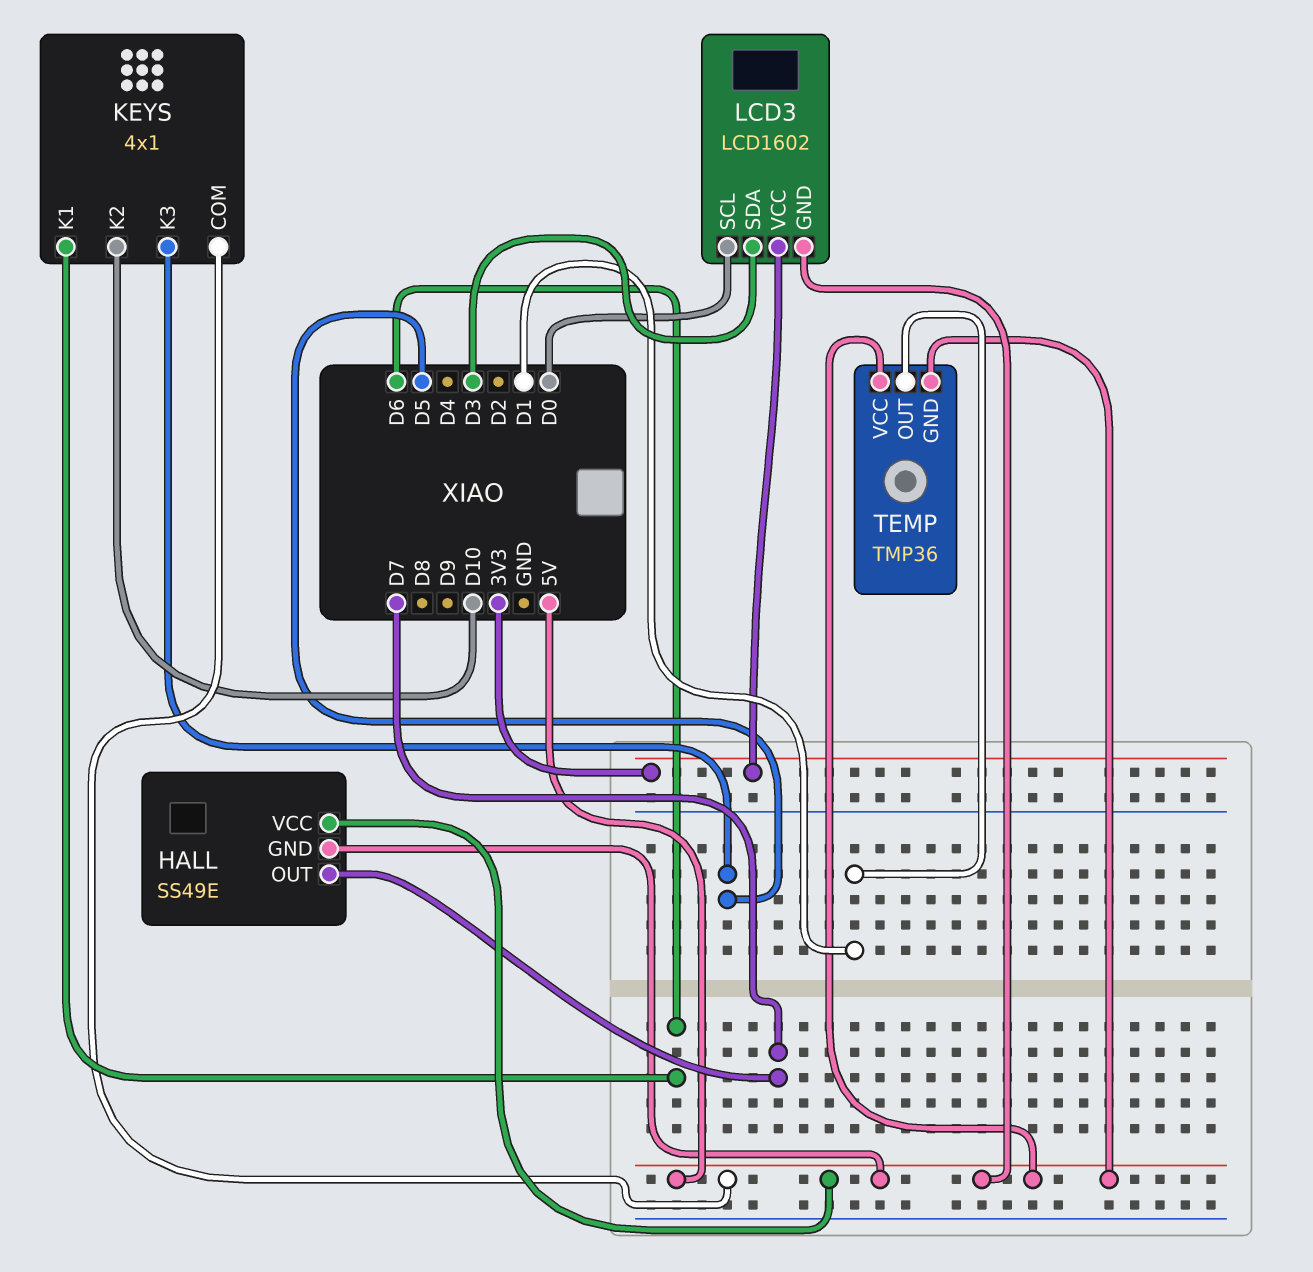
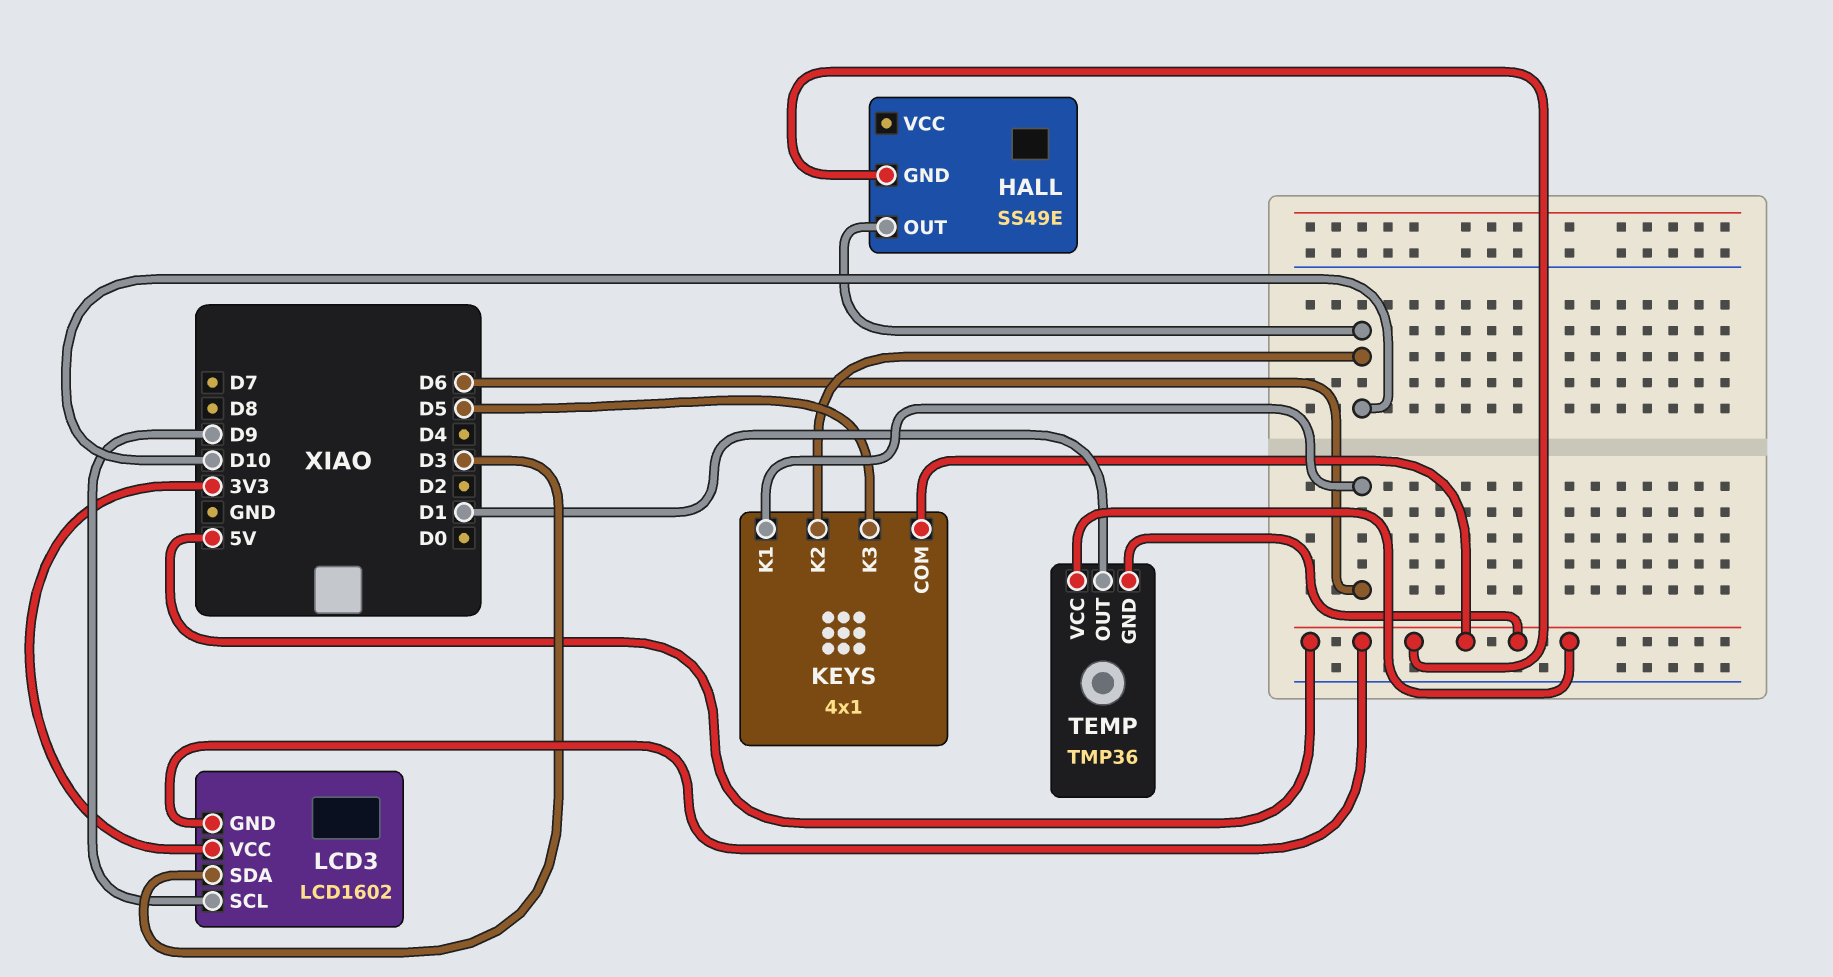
HALL pin OUT: D7 -> D10
HALL pin VCC: 5V -> none
LCD3 pin SCL: D0 -> D9

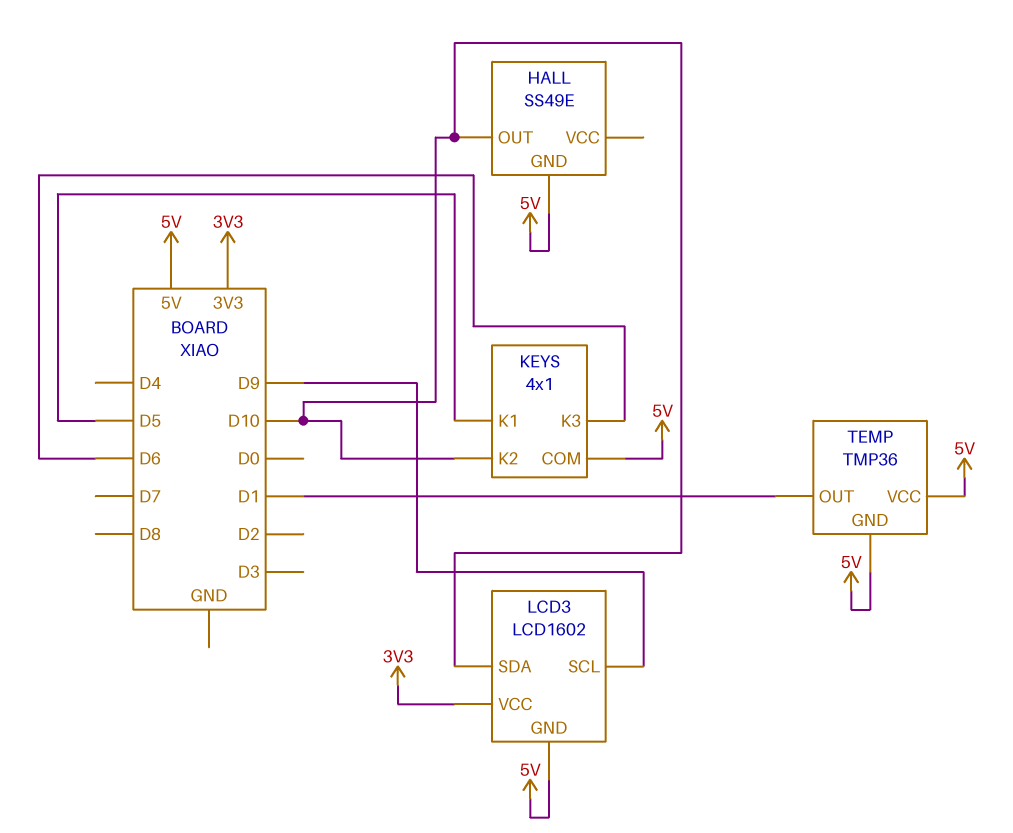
KEYS pin K1: D6 -> D5
KEYS pin K3: D5 -> D6
LCD3 pin SDA: D3 -> D10

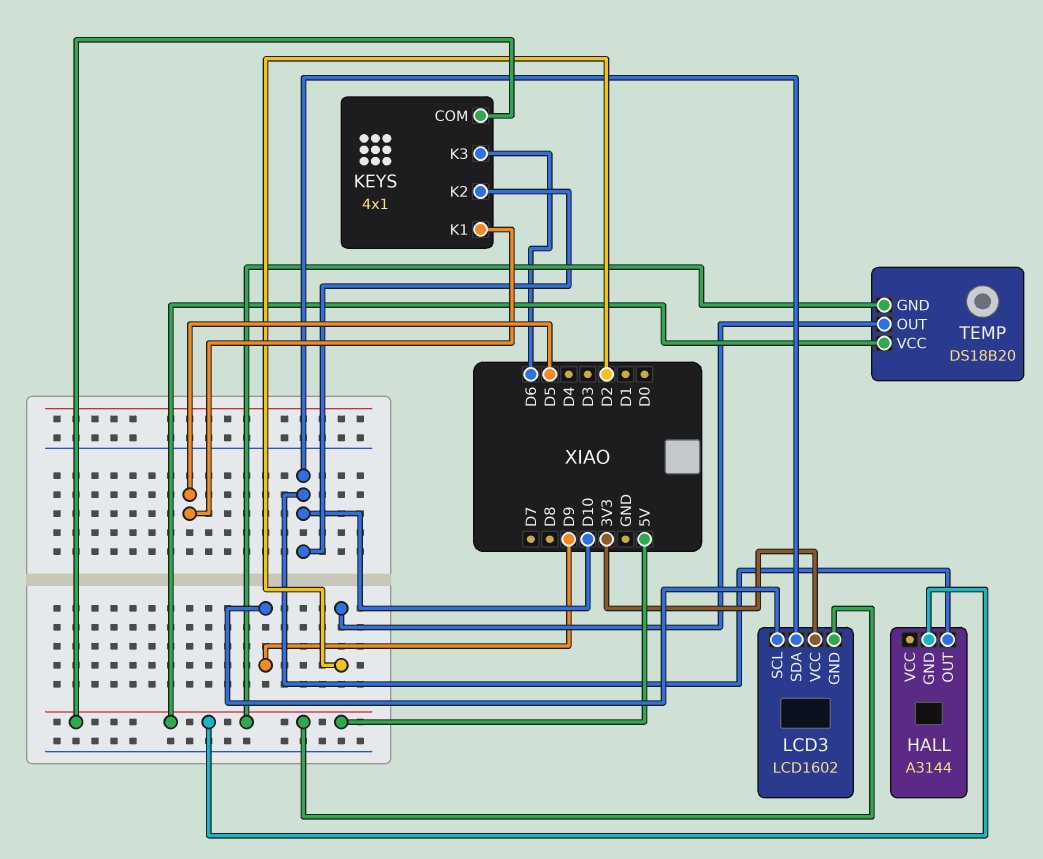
HALL: SS49E -> A3144
TEMP: TMP36 -> DS18B20
TEMP pin OUT: D1 -> D2

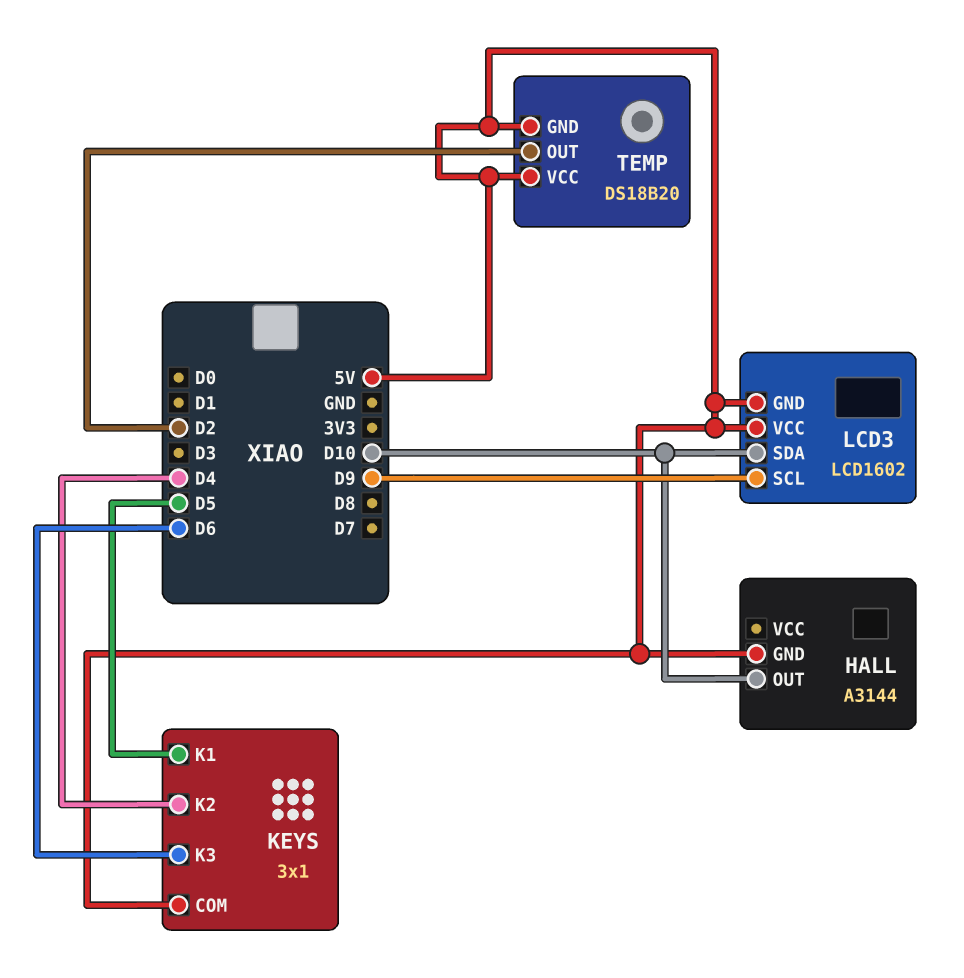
KEYS: 4x1 -> 3x1
KEYS pin K2: D10 -> D4
LCD3 pin VCC: 3V3 -> 5V

